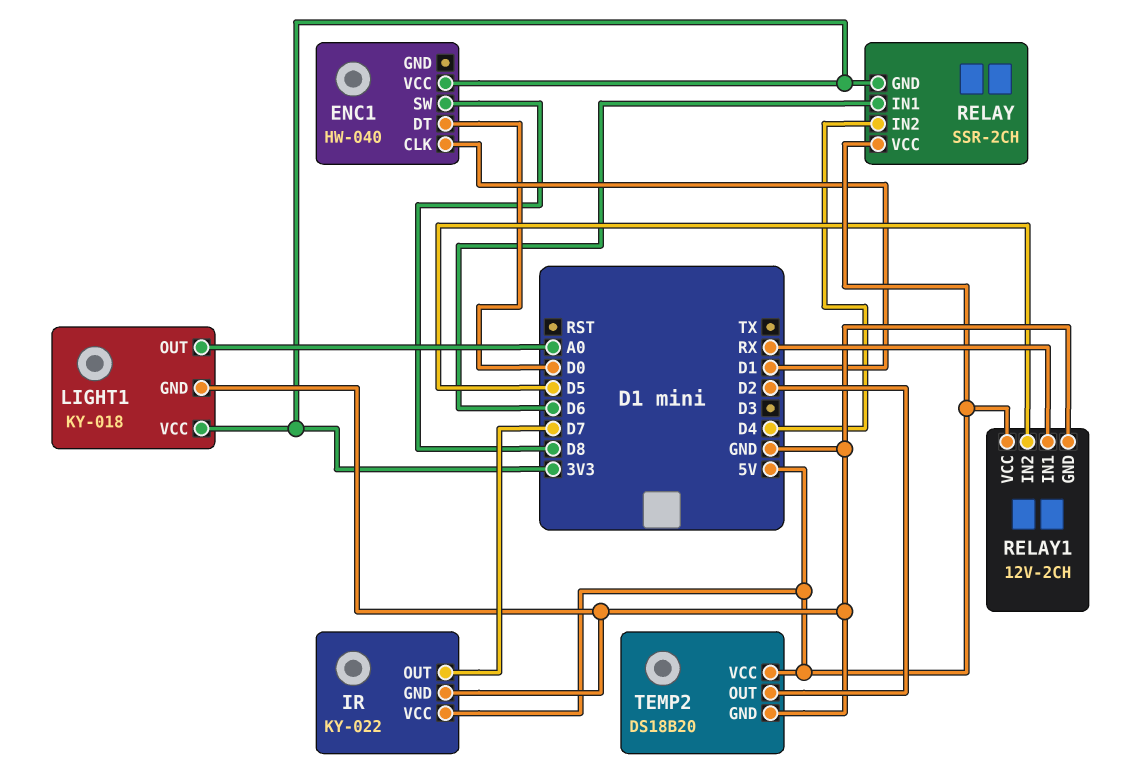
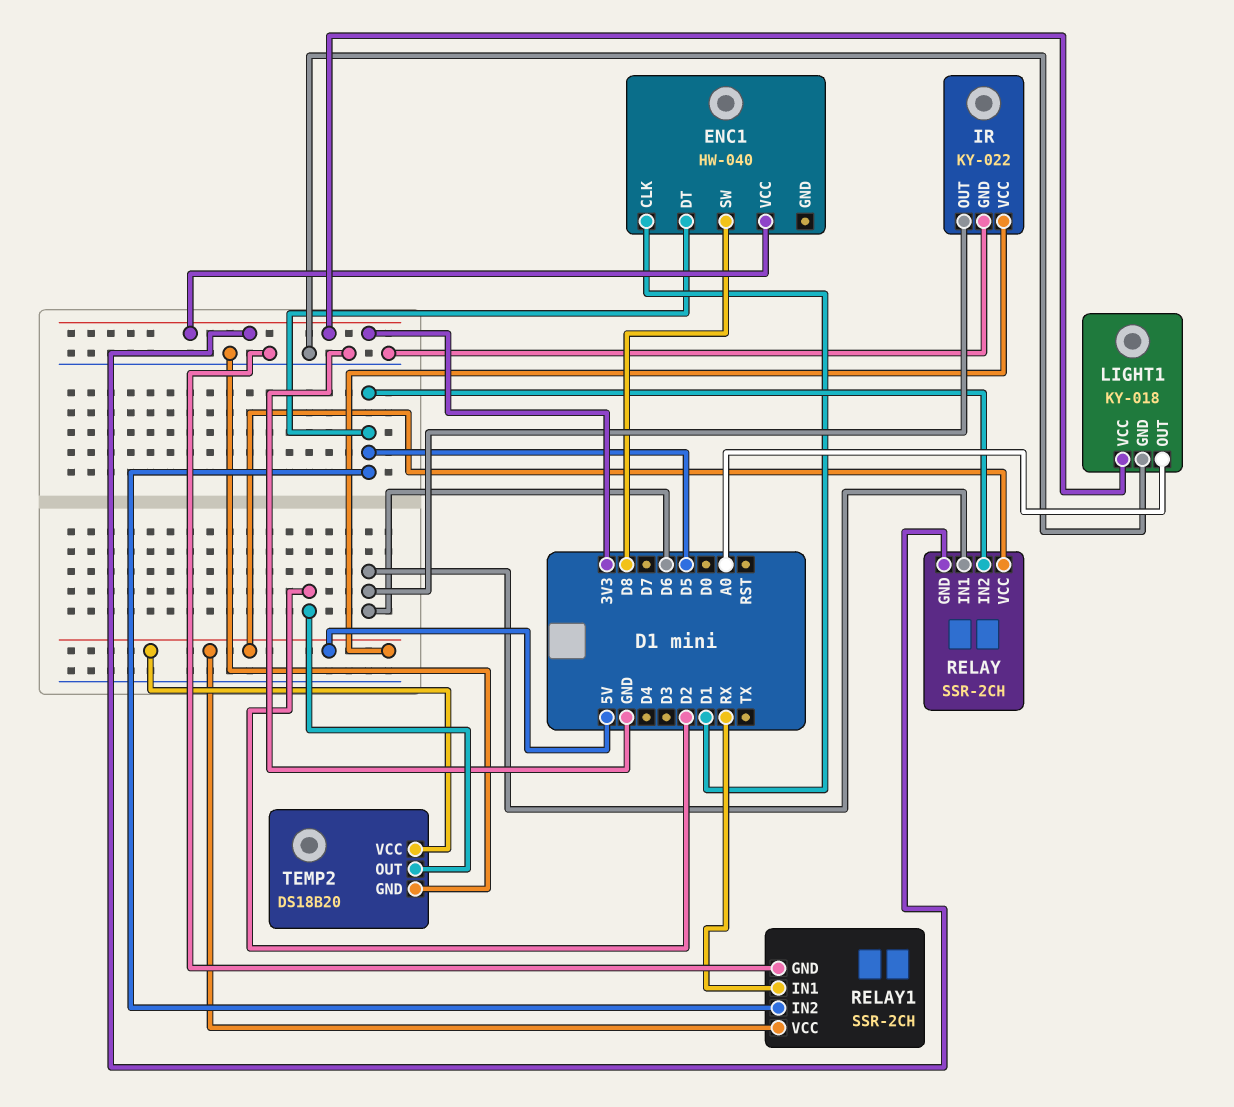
ENC1 pin DT: D0 -> D5
IR pin OUT: D7 -> D6
RELAY pin IN2: D4 -> D5
RELAY1: 12V-2CH -> SSR-2CH

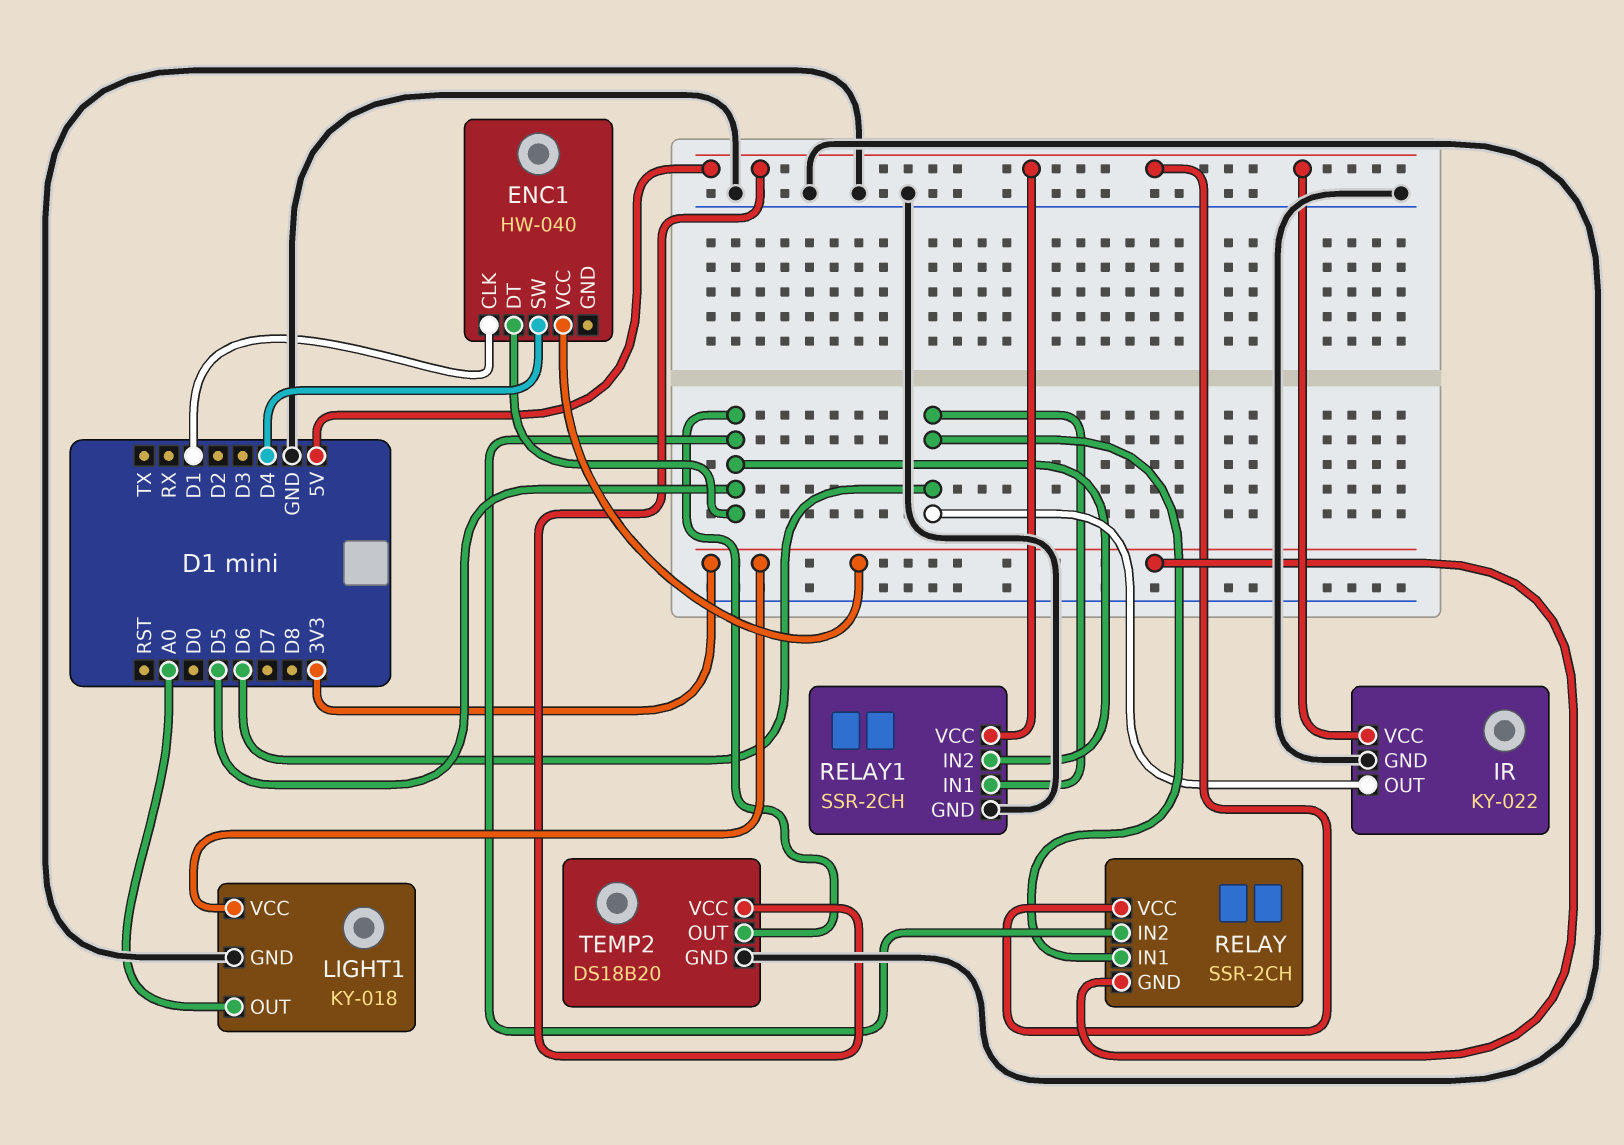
ENC1 pin SW: D8 -> D4
RELAY1 pin IN1: RX -> D6
TEMP2 pin OUT: D2 -> D5

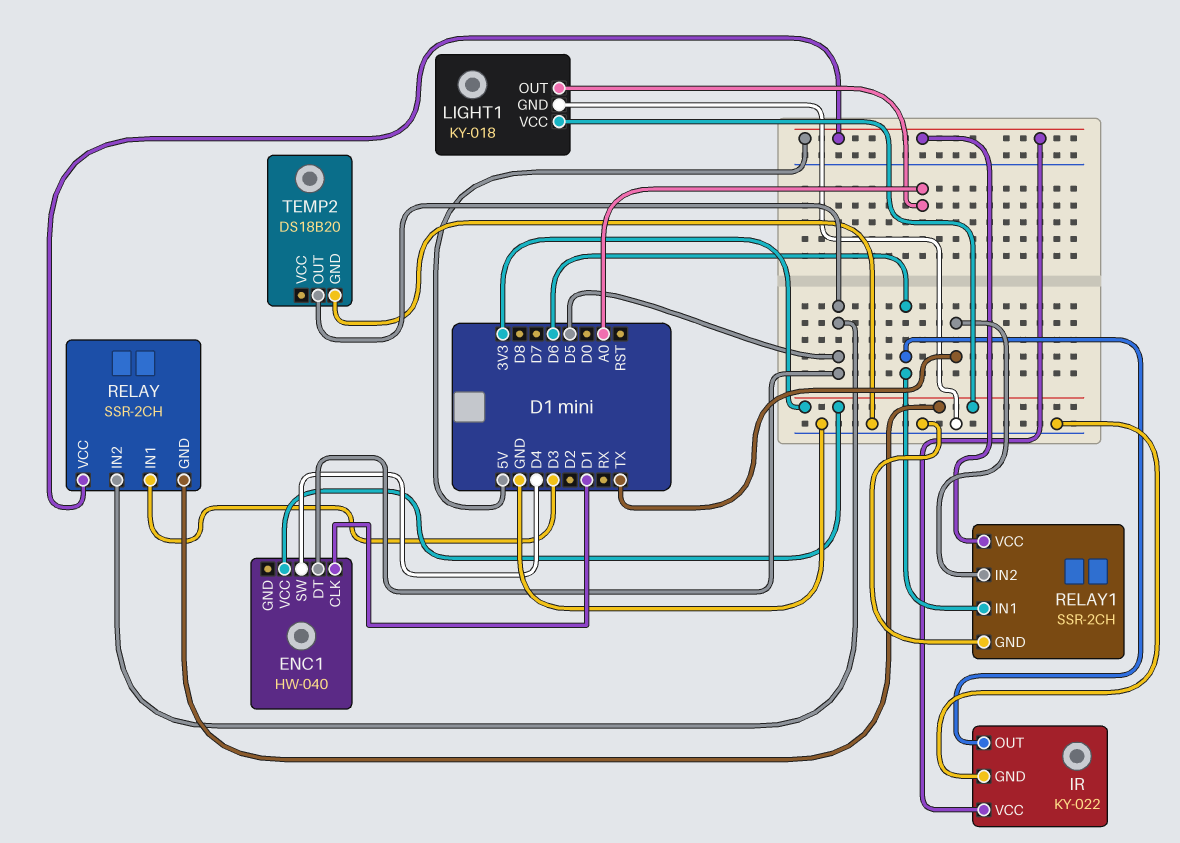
RELAY pin IN1: D6 -> D3
RELAY1 pin IN2: D5 -> TX
TEMP2 pin VCC: 5V -> none

